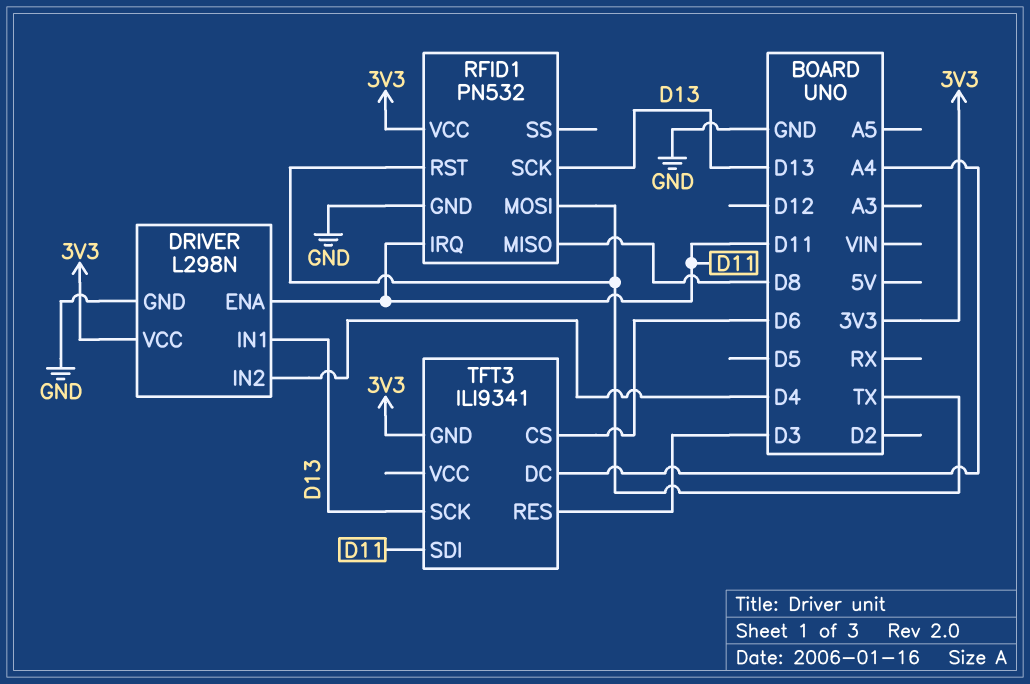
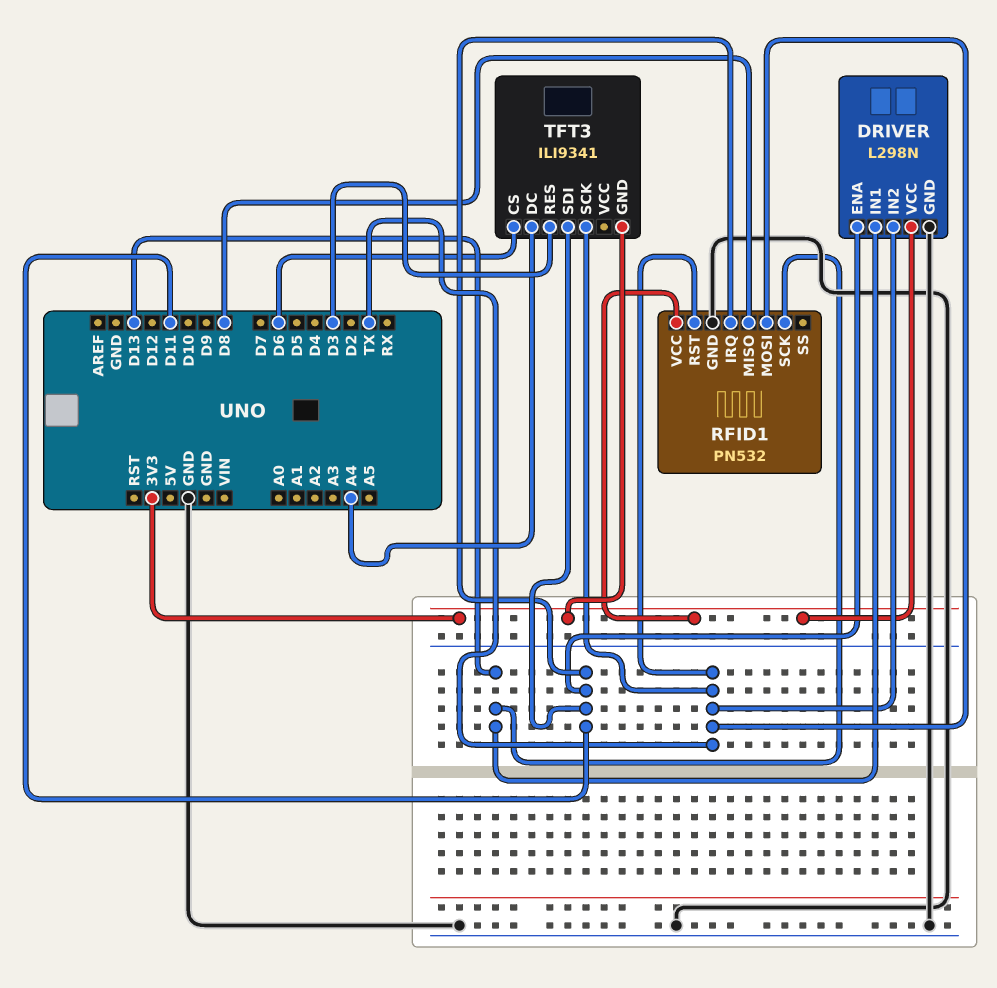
DRIVER pin IN2: D4 -> TX
TFT3 pin SCK: D13 -> TX

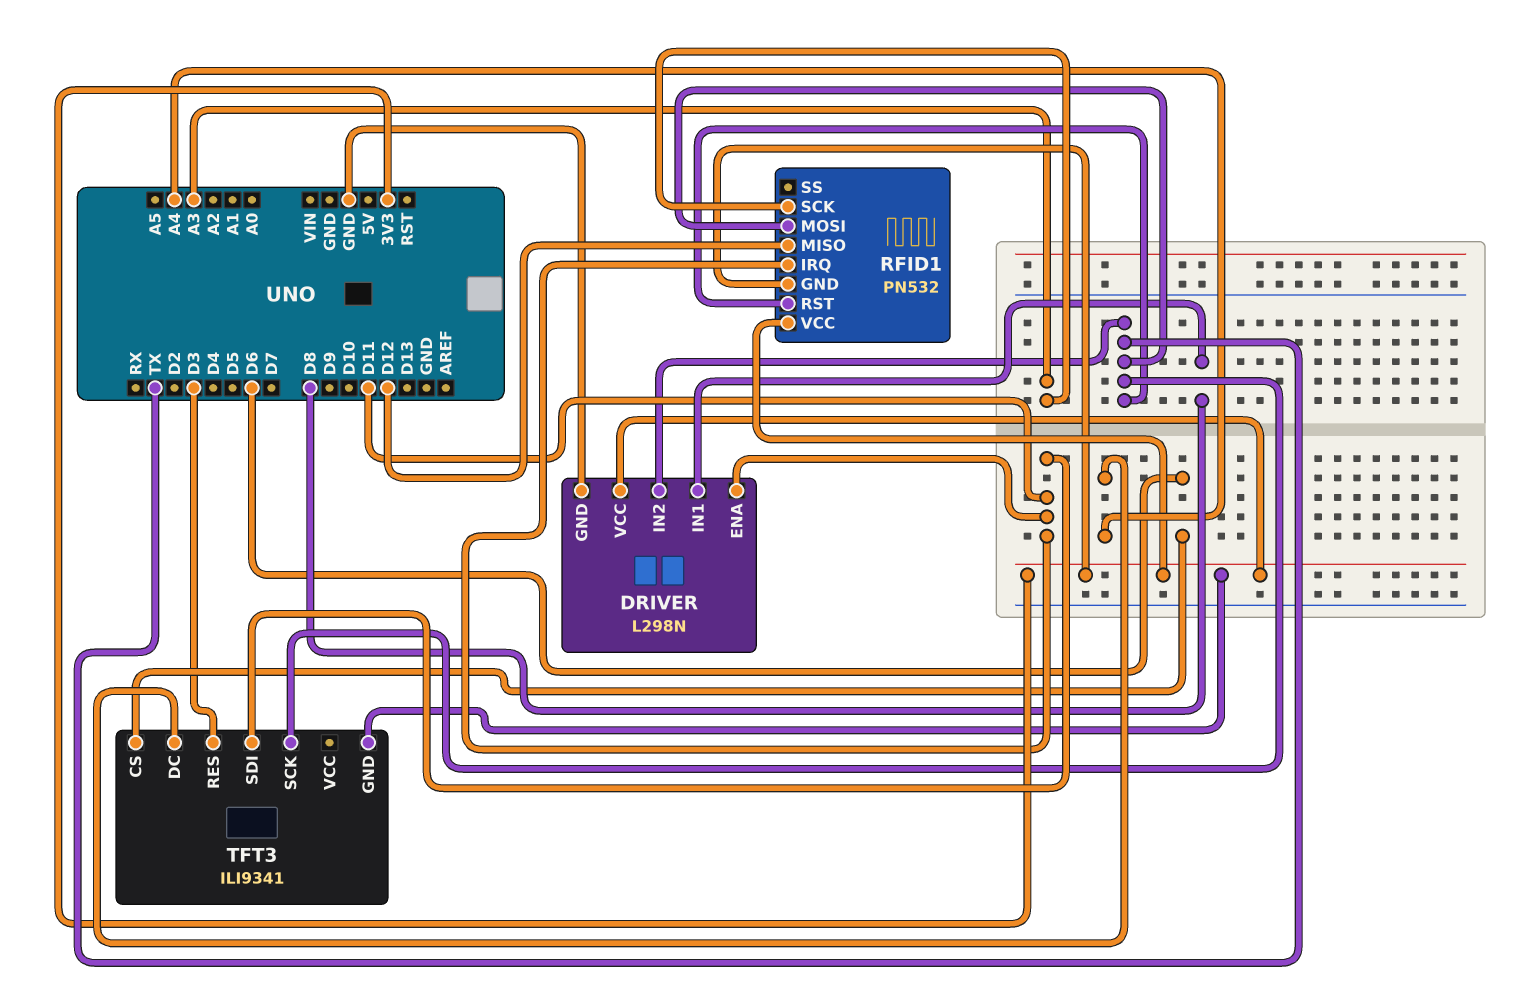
DRIVER pin IN1: D13 -> D8
RFID1 pin GND: GND -> 3V3
RFID1 pin MISO: D8 -> D12
RFID1 pin SCK: D13 -> A3

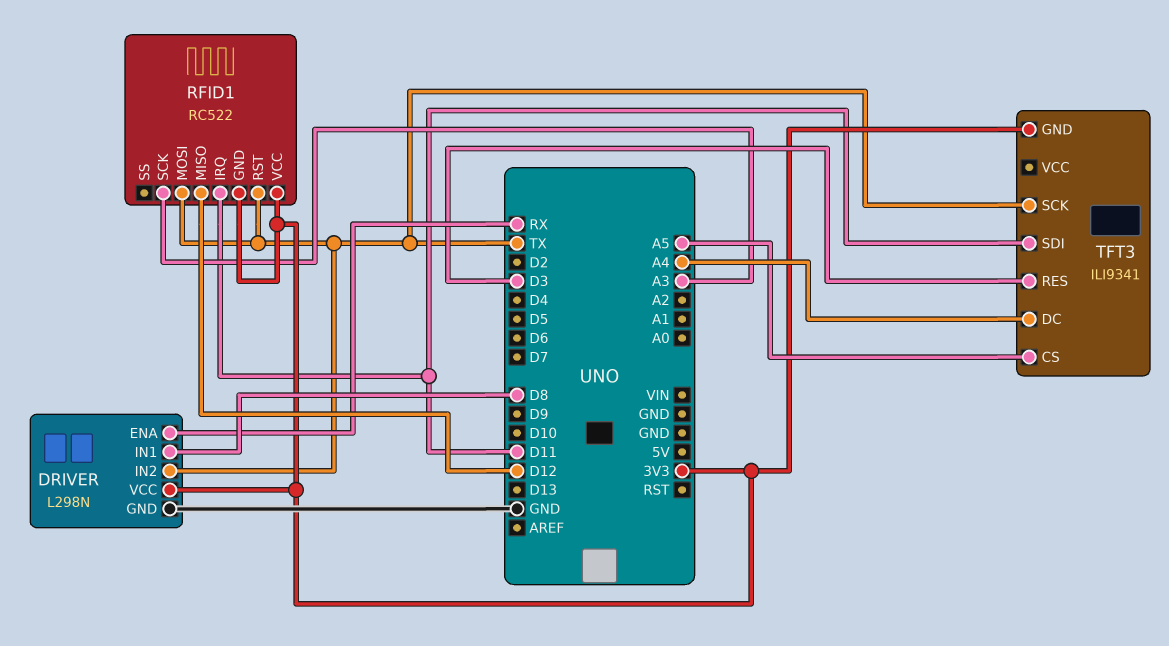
DRIVER pin ENA: D11 -> RX
RFID1: PN532 -> RC522
TFT3 pin CS: D6 -> A5

